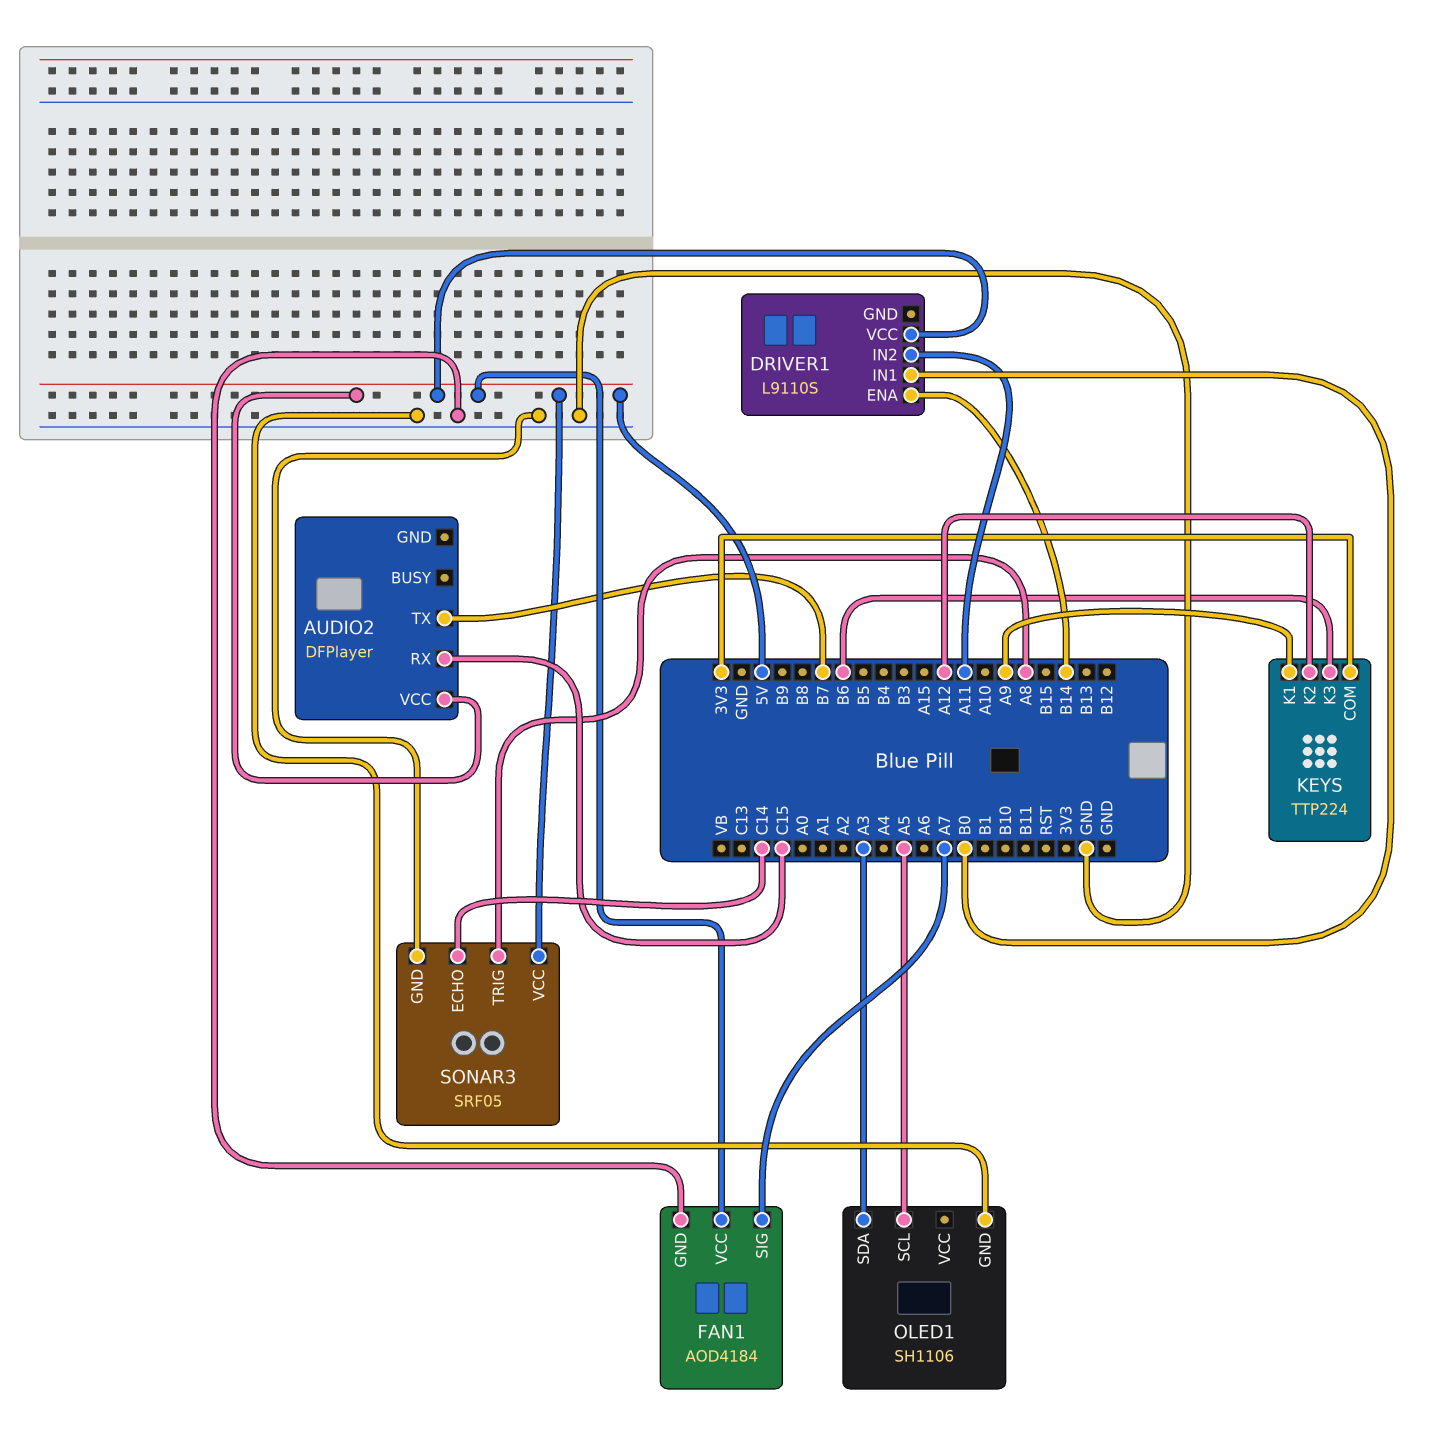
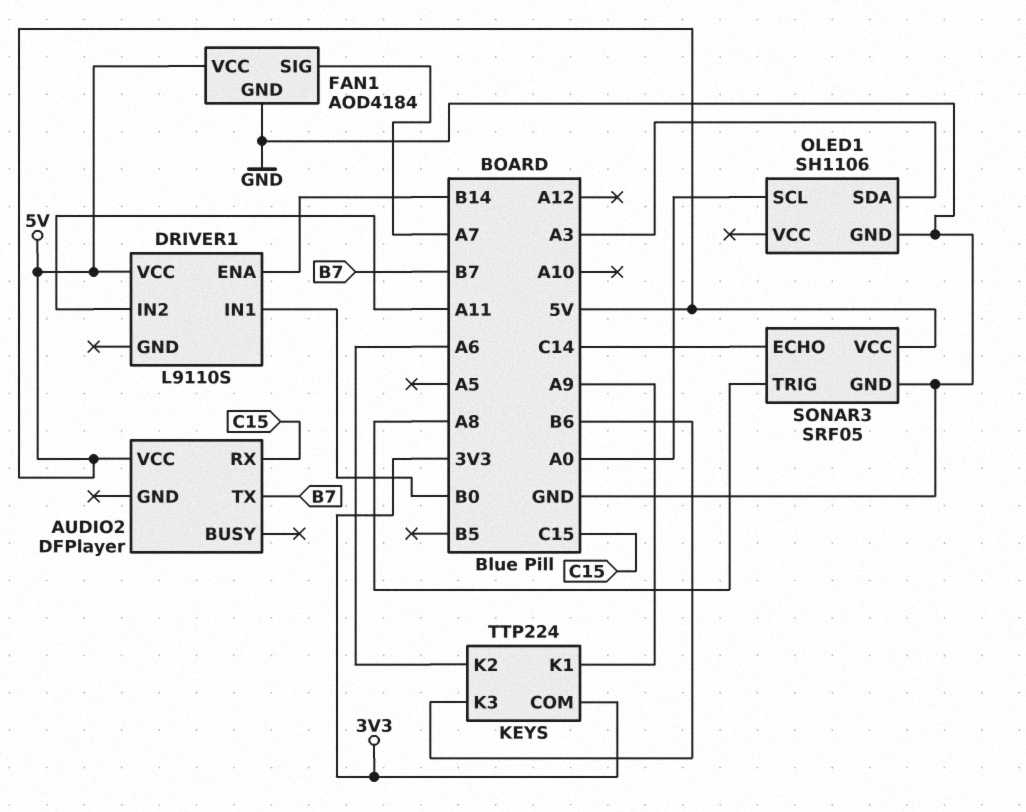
KEYS pin K2: A12 -> A6
OLED1 pin SCL: A5 -> A0

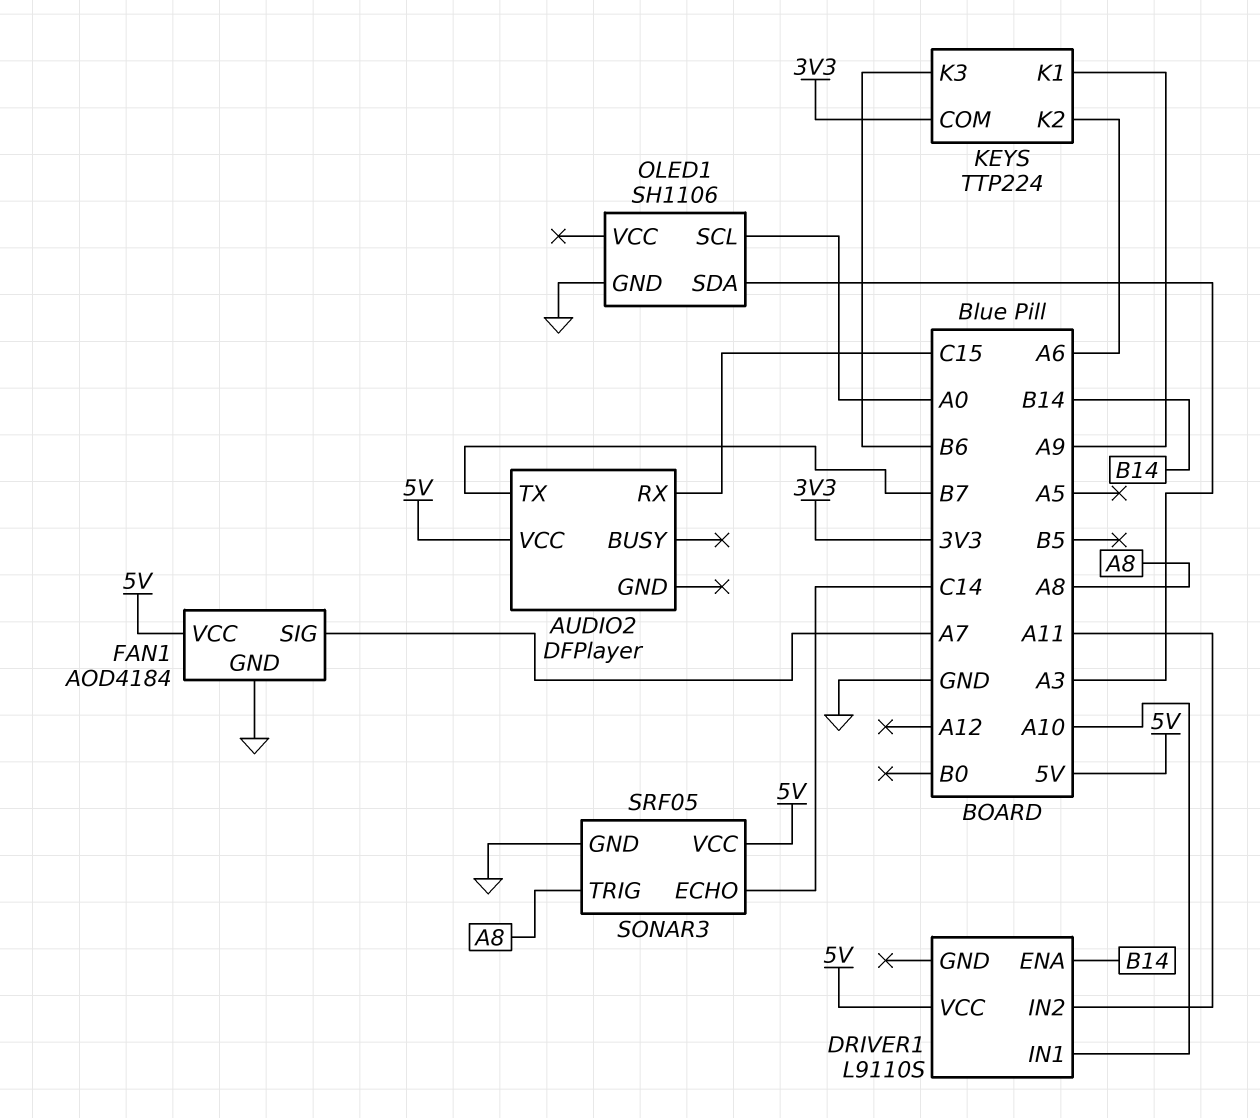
DRIVER1 pin IN1: B0 -> A10

